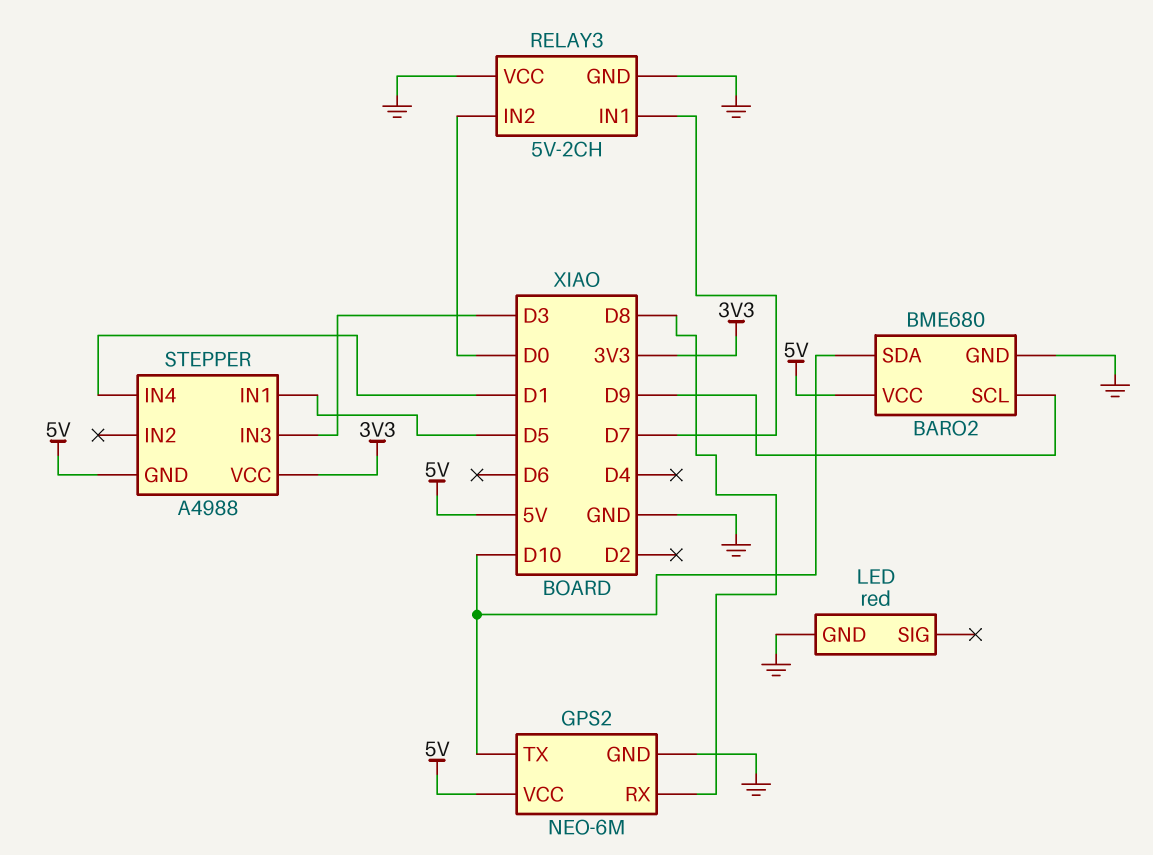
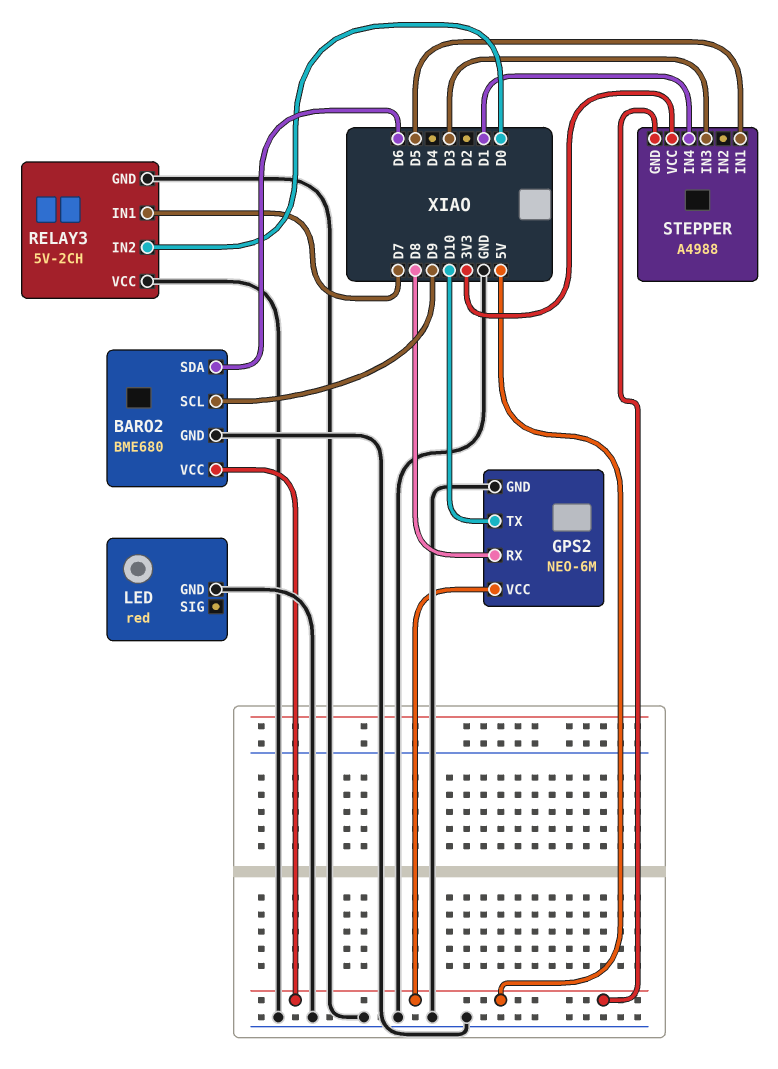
BARO2 pin SDA: D10 -> D6

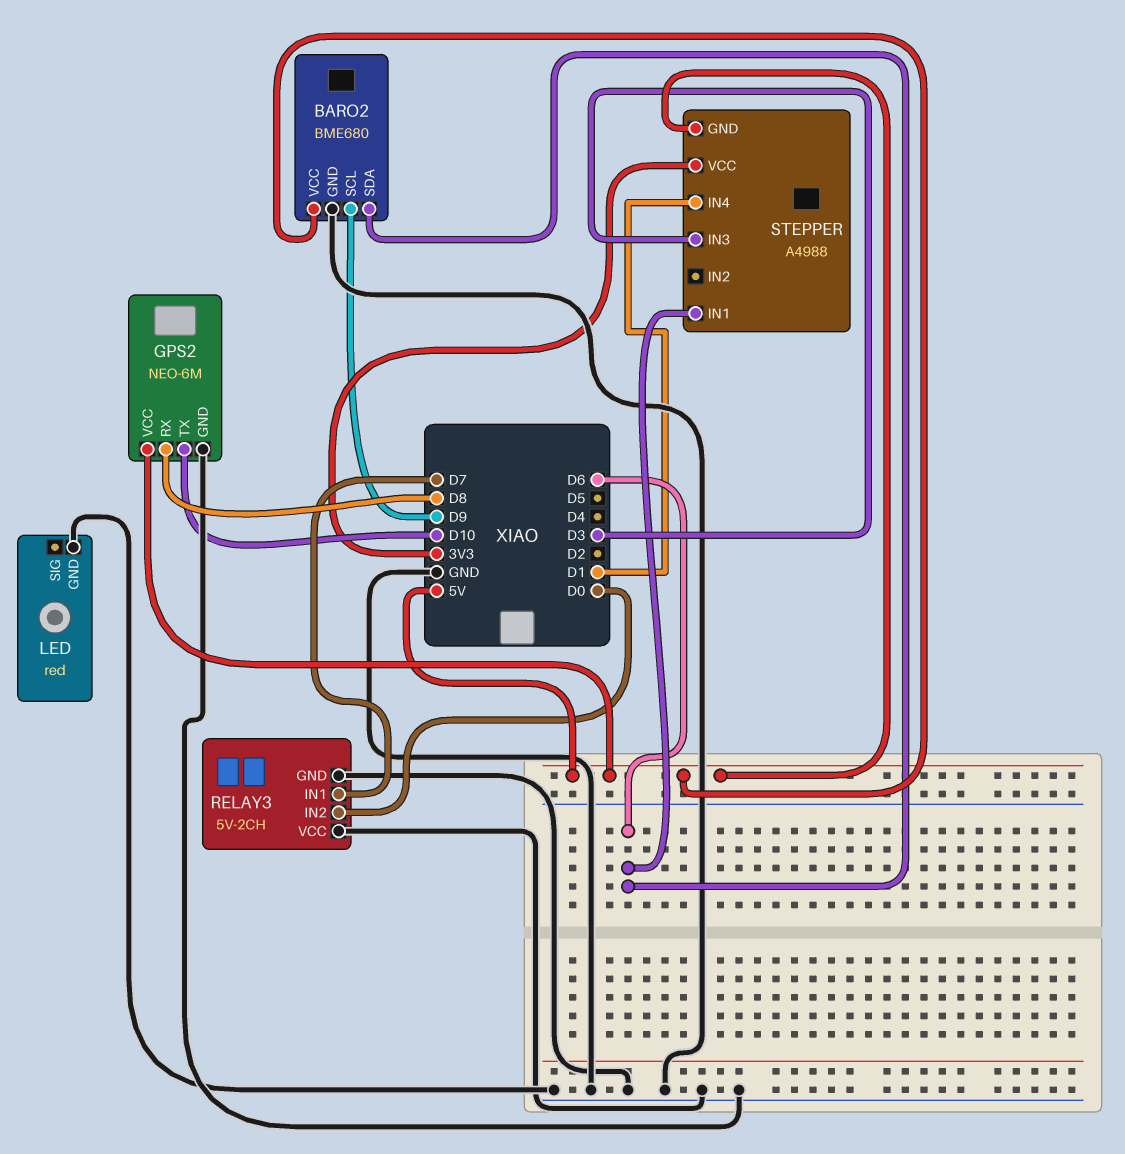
STEPPER pin IN1: D5 -> D6

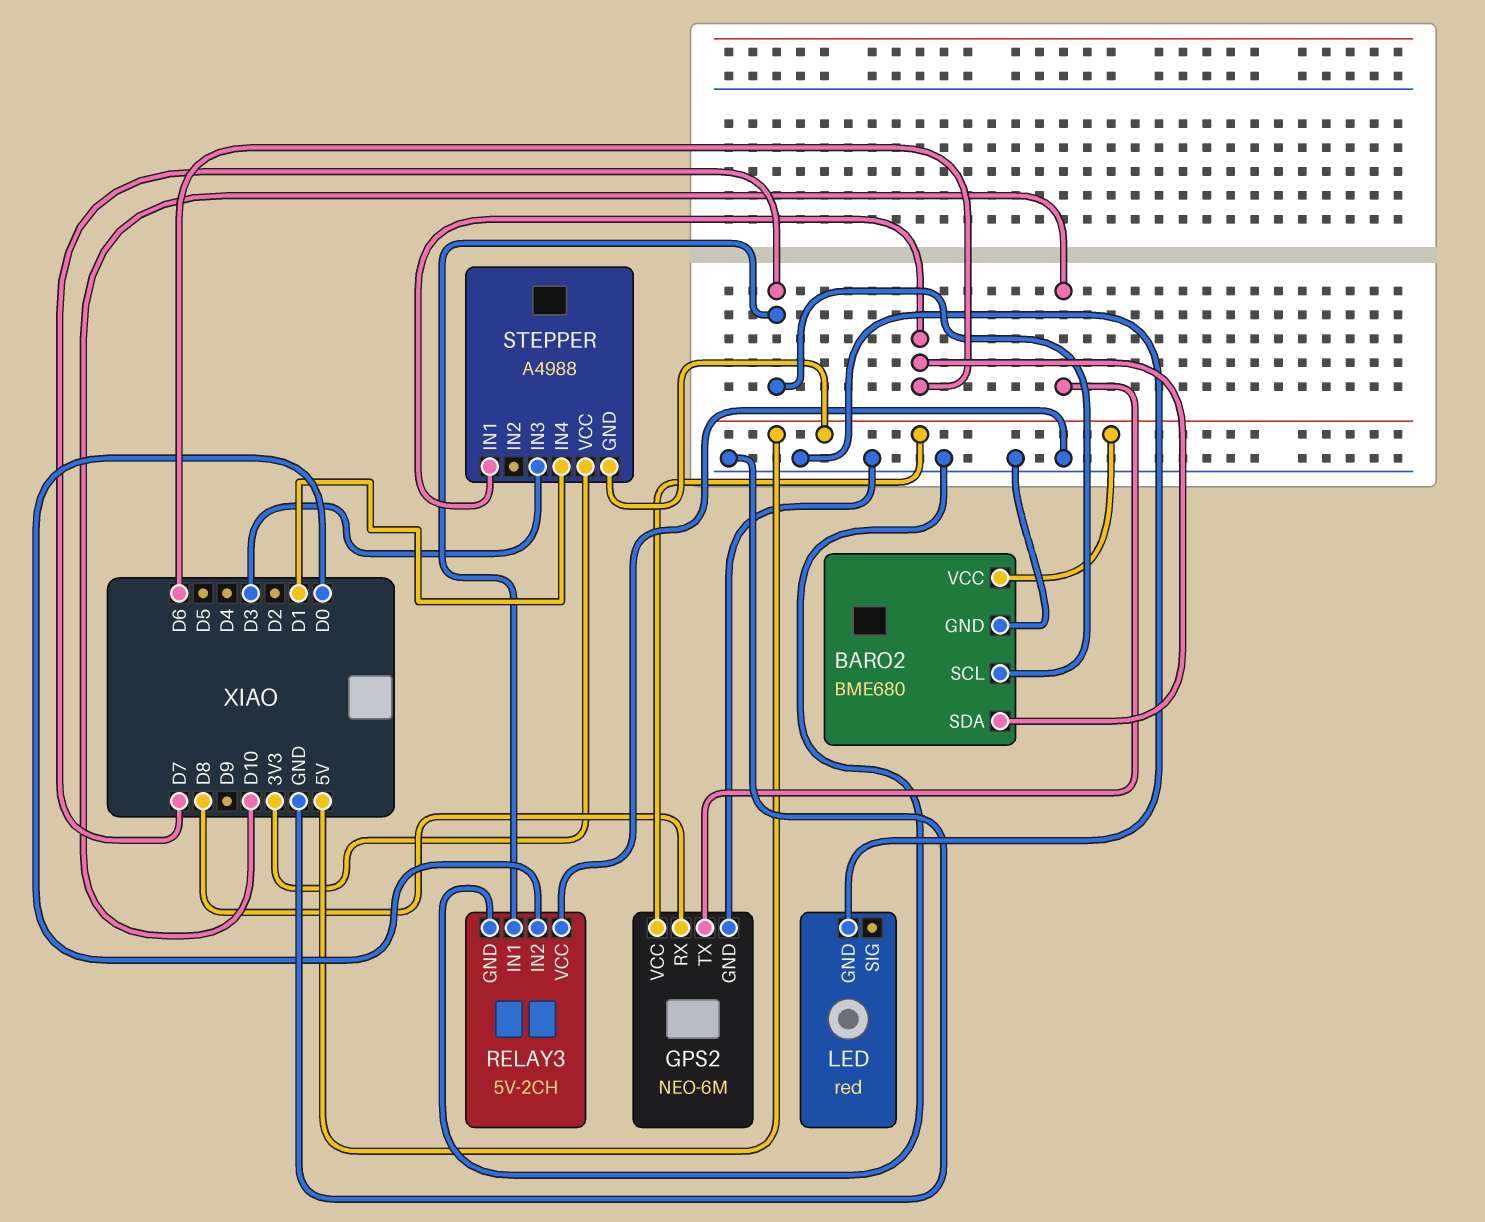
BARO2 pin SCL: D9 -> D7

